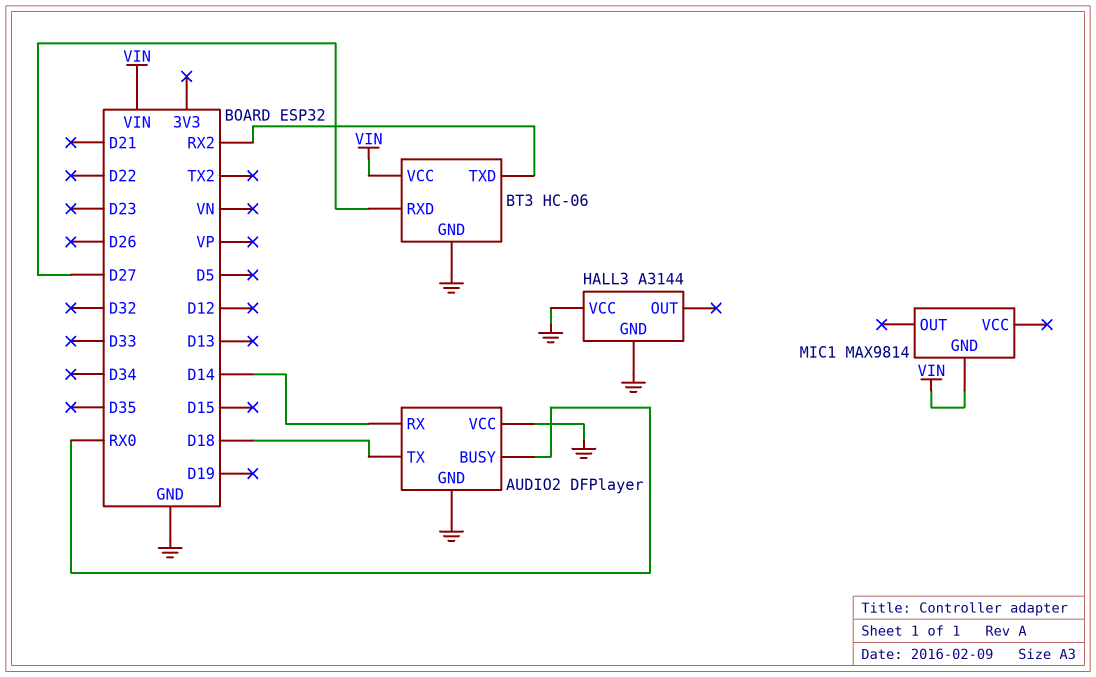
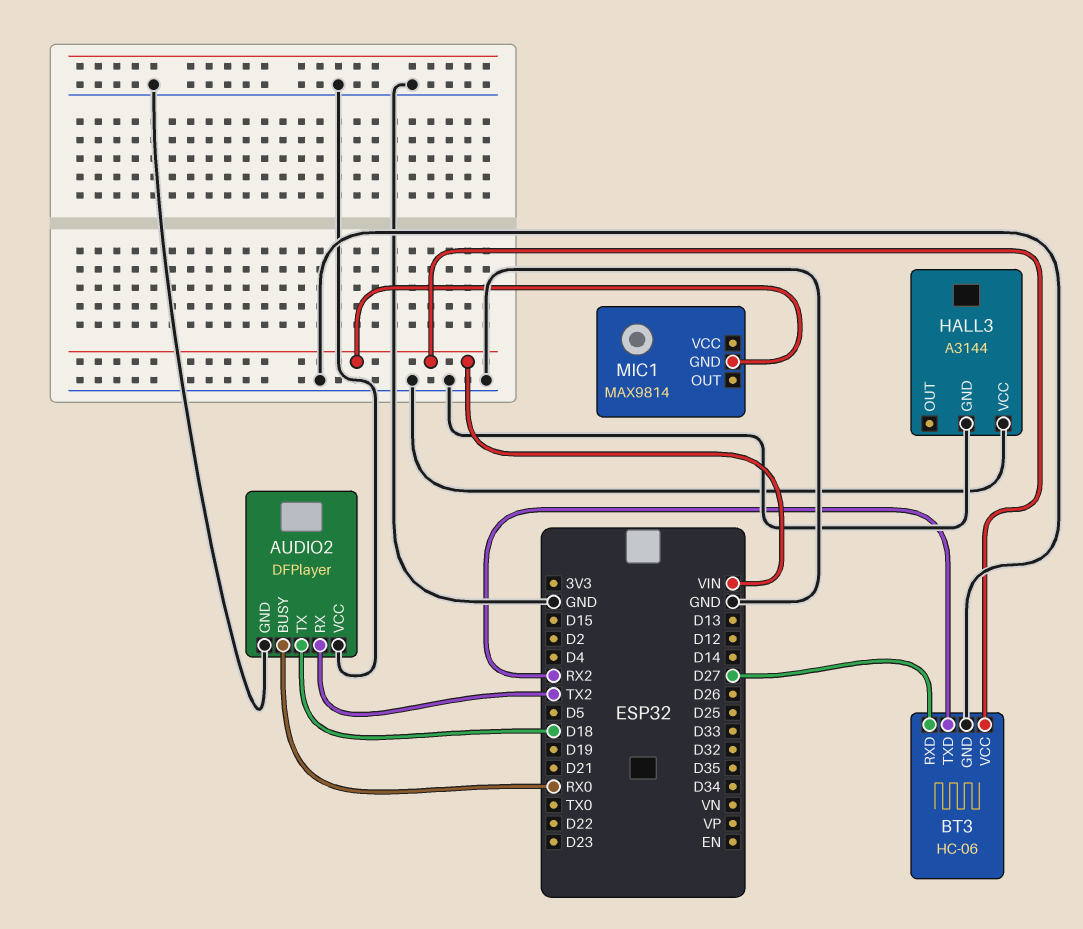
AUDIO2 pin RX: D14 -> TX2

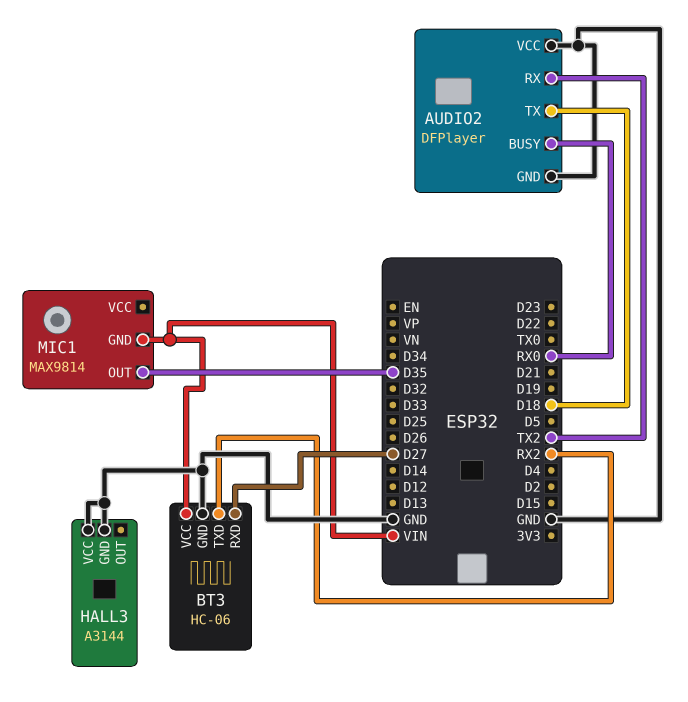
MIC1 pin OUT: none -> D35

